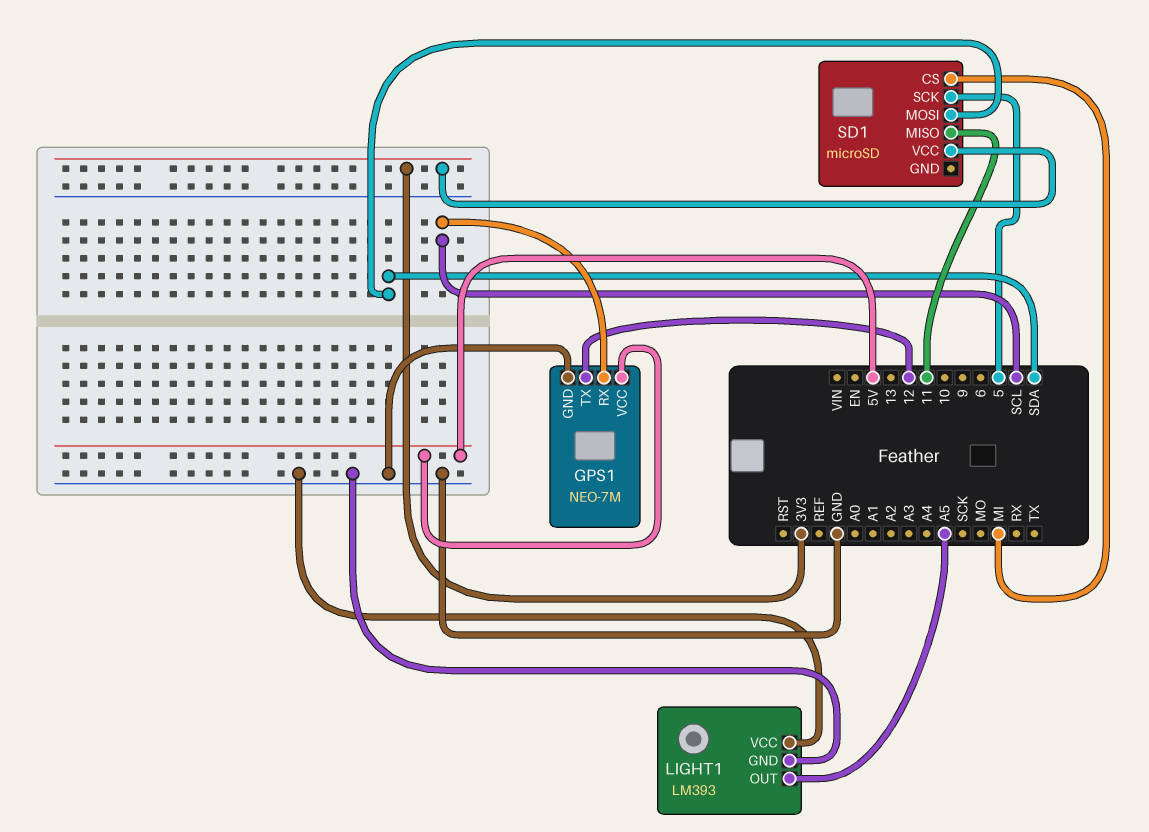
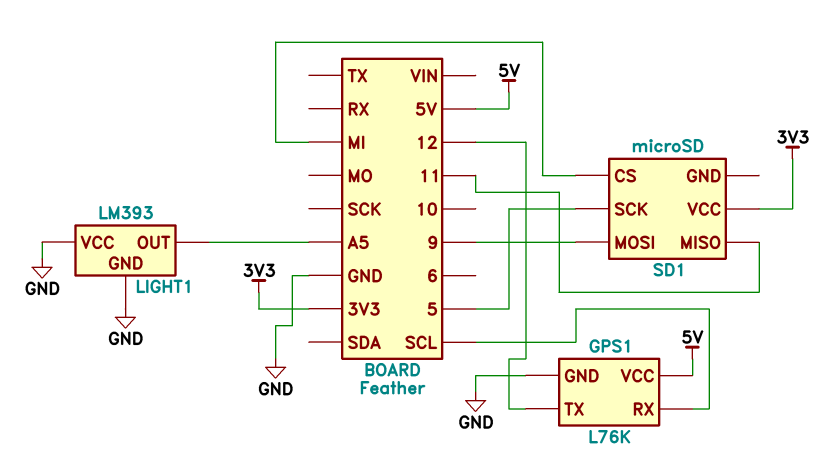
GPS1: NEO-7M -> L76K
SD1 pin MOSI: SDA -> 9

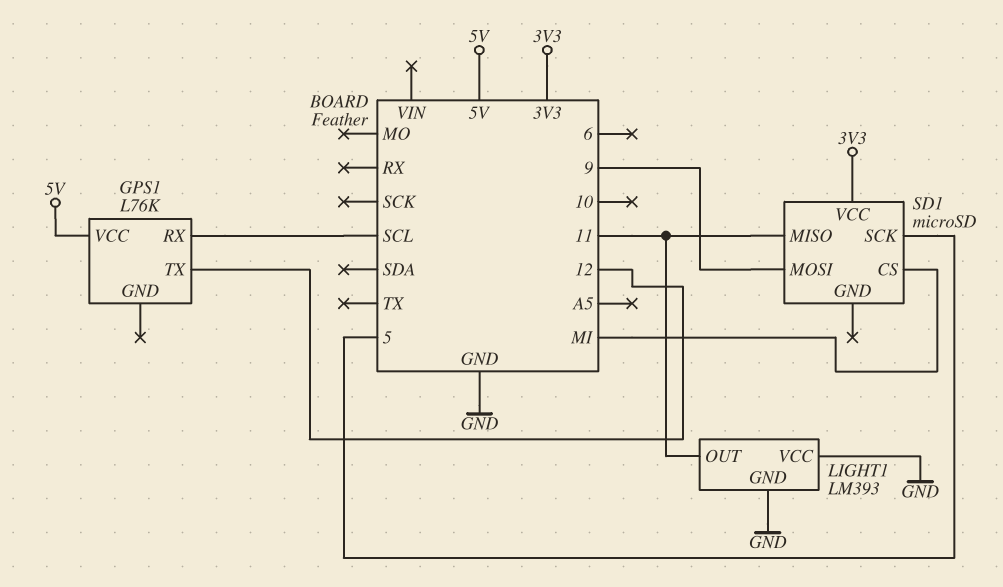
GPS1 pin GND: GND -> none
LIGHT1 pin OUT: A5 -> 11

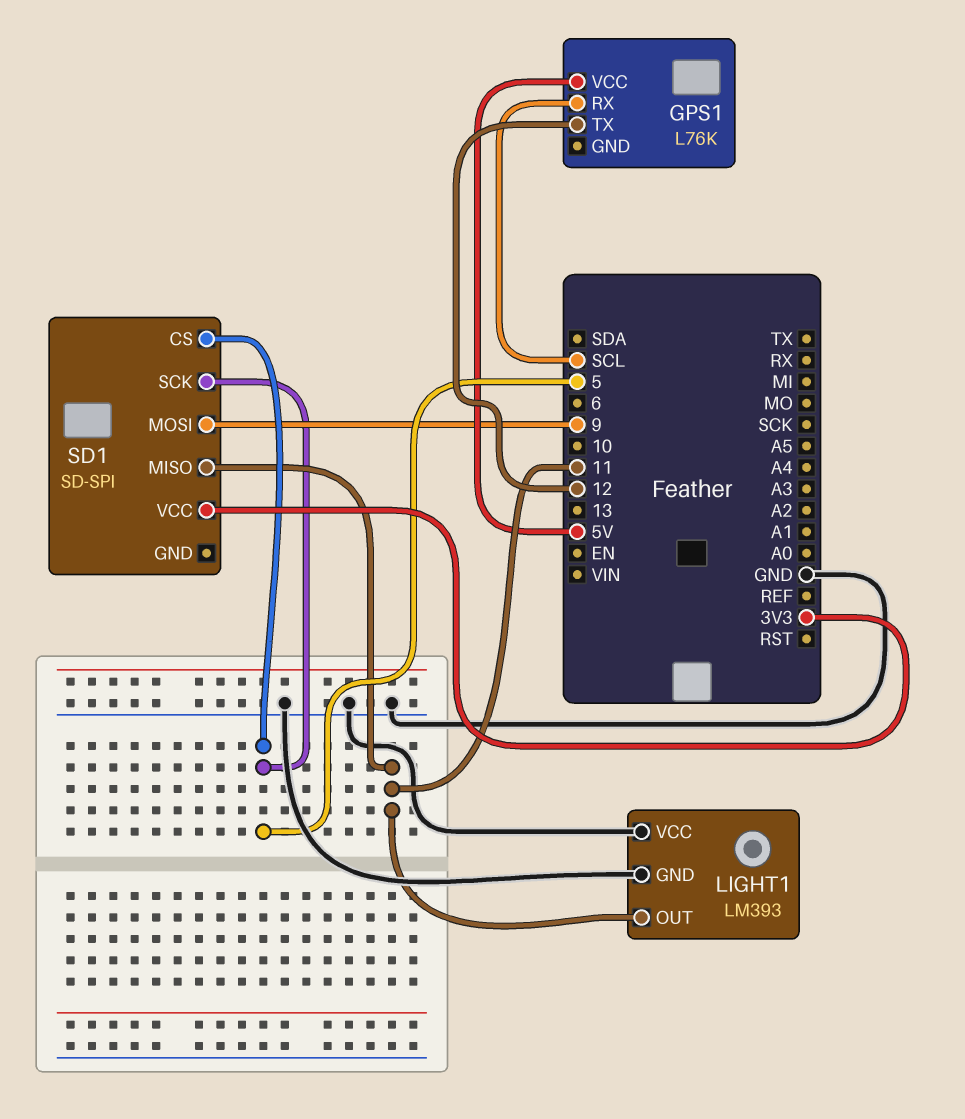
SD1: microSD -> SD-SPI
SD1 pin CS: MI -> 5

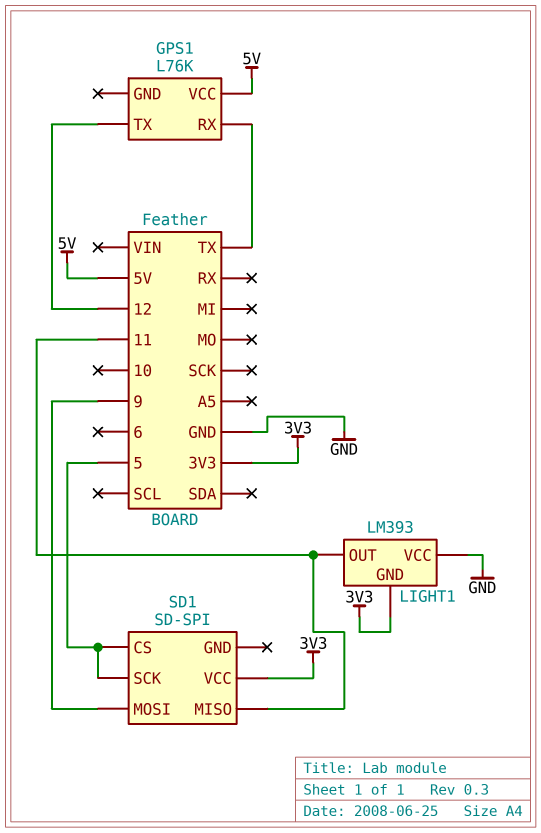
GPS1 pin RX: SCL -> TX
LIGHT1 pin GND: GND -> 3V3

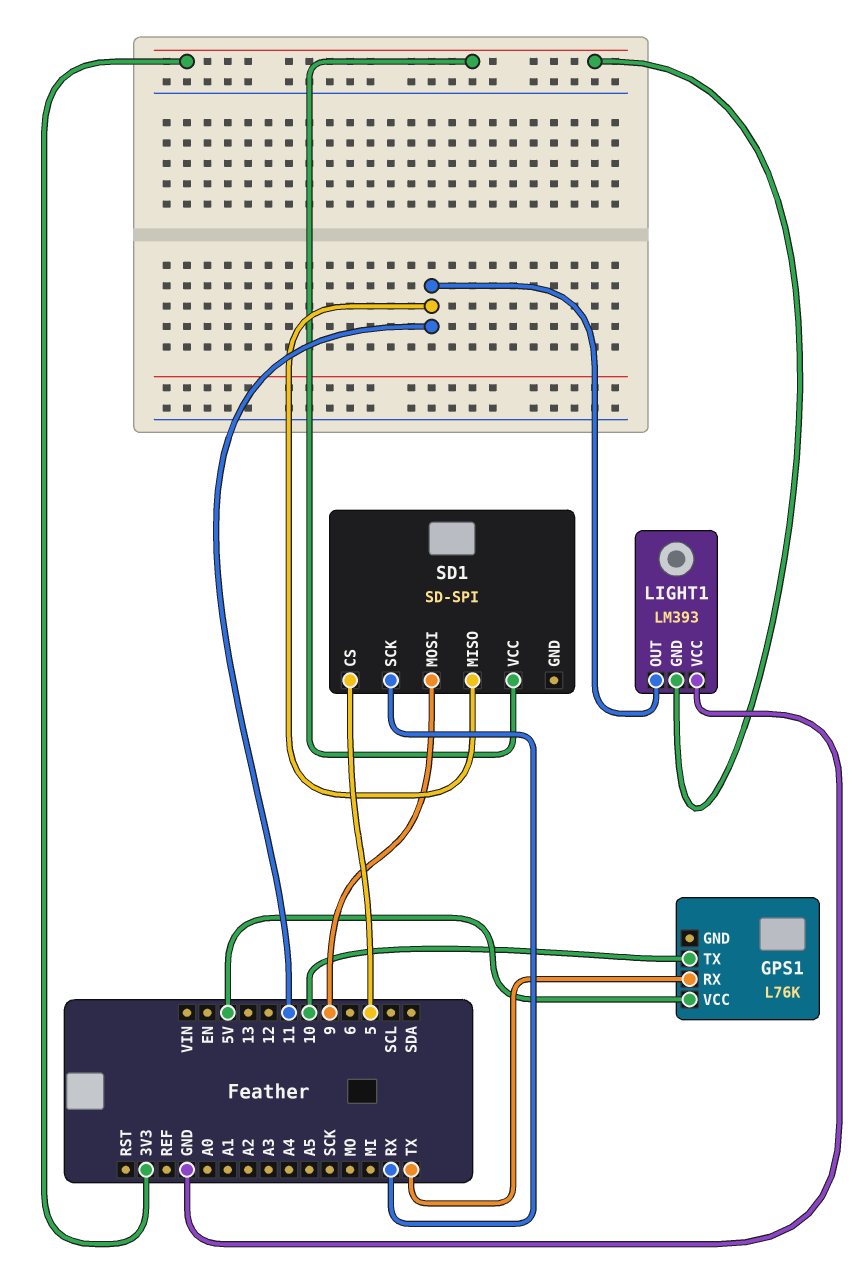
GPS1 pin TX: 12 -> 10
SD1 pin SCK: 5 -> RX

